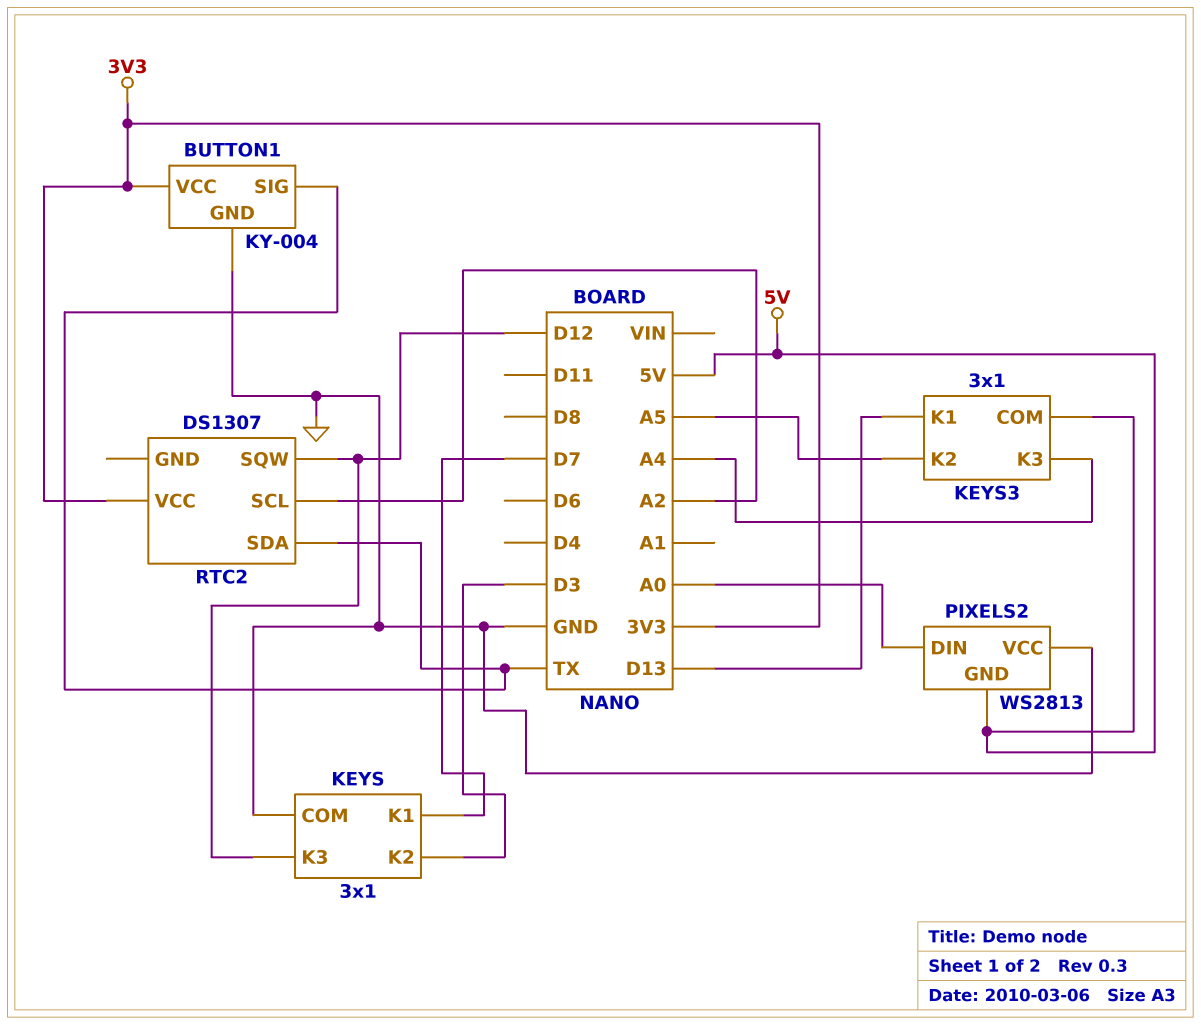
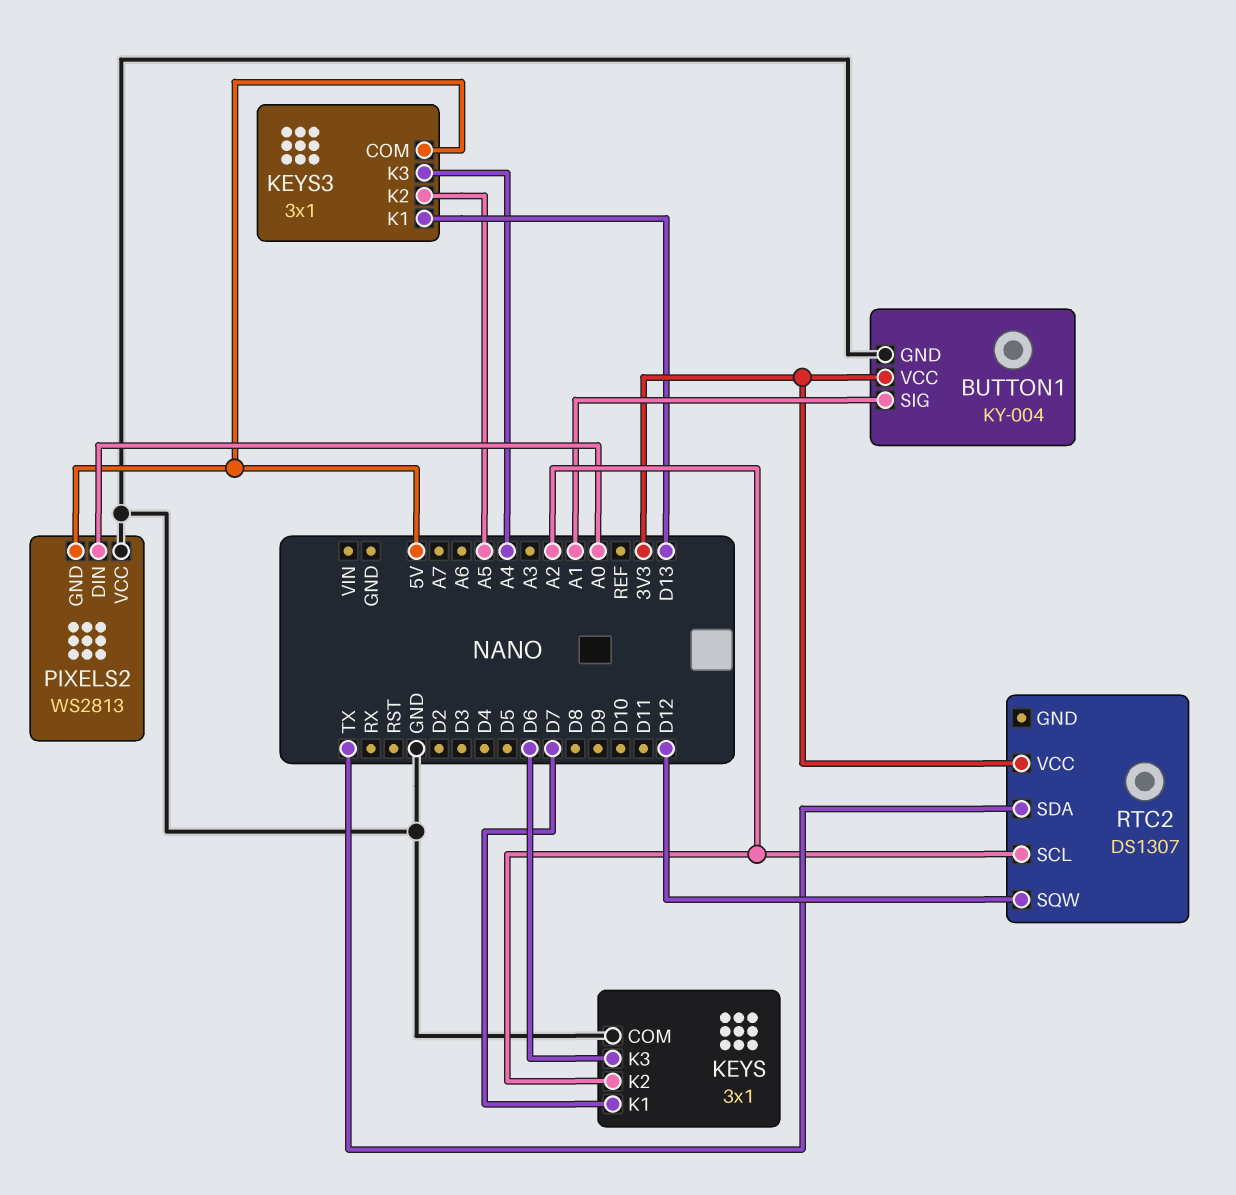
BUTTON1 pin SIG: TX -> A1
KEYS pin K2: D3 -> A2
KEYS pin K3: D12 -> D6

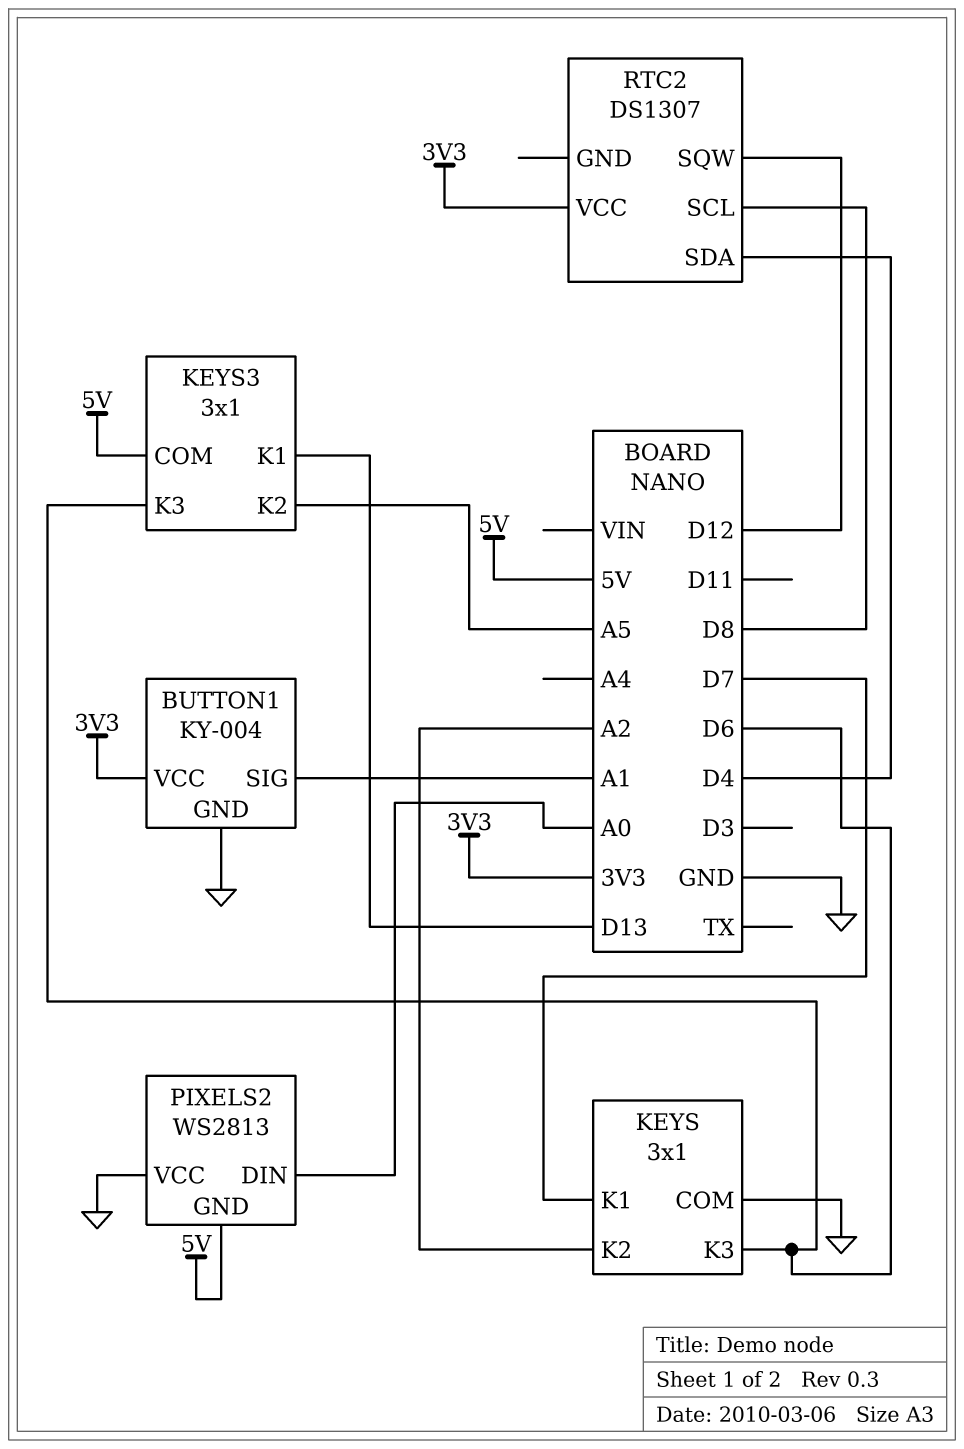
KEYS3 pin K3: A4 -> D6
RTC2 pin SCL: A2 -> D8
RTC2 pin SDA: TX -> D4

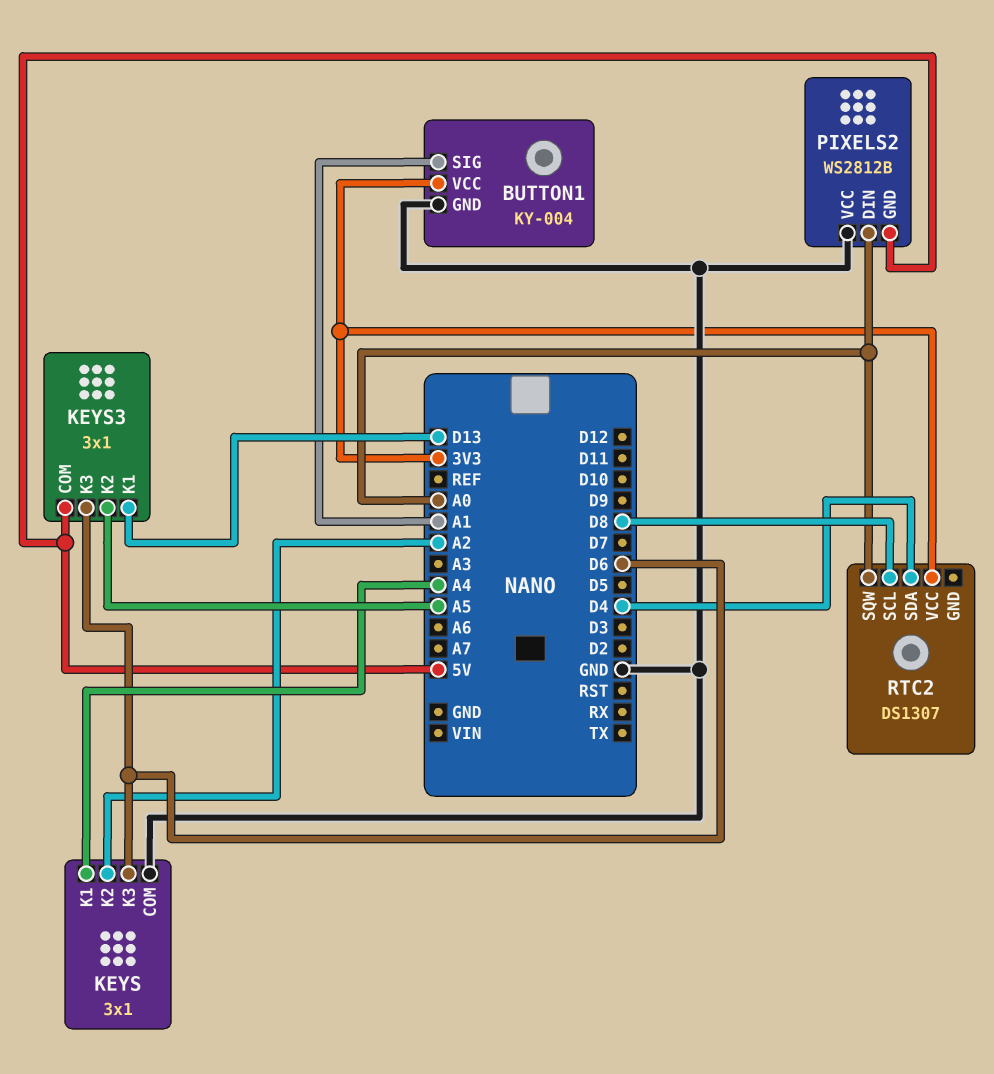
KEYS pin K1: D7 -> A4
PIXELS2: WS2813 -> WS2812B
RTC2 pin SQW: D12 -> A0

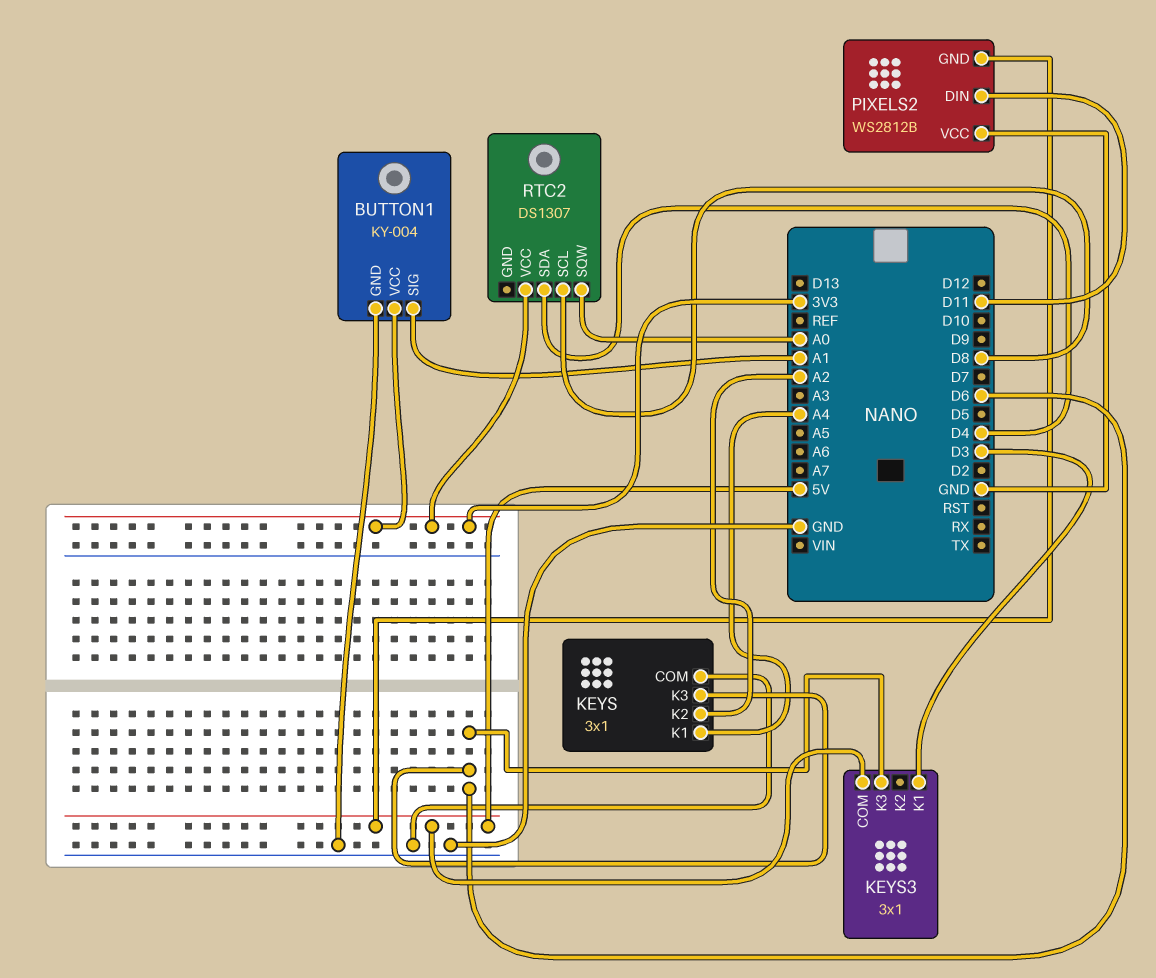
KEYS3 pin K1: D13 -> D3
KEYS3 pin K2: A5 -> none
PIXELS2 pin DIN: A0 -> D11

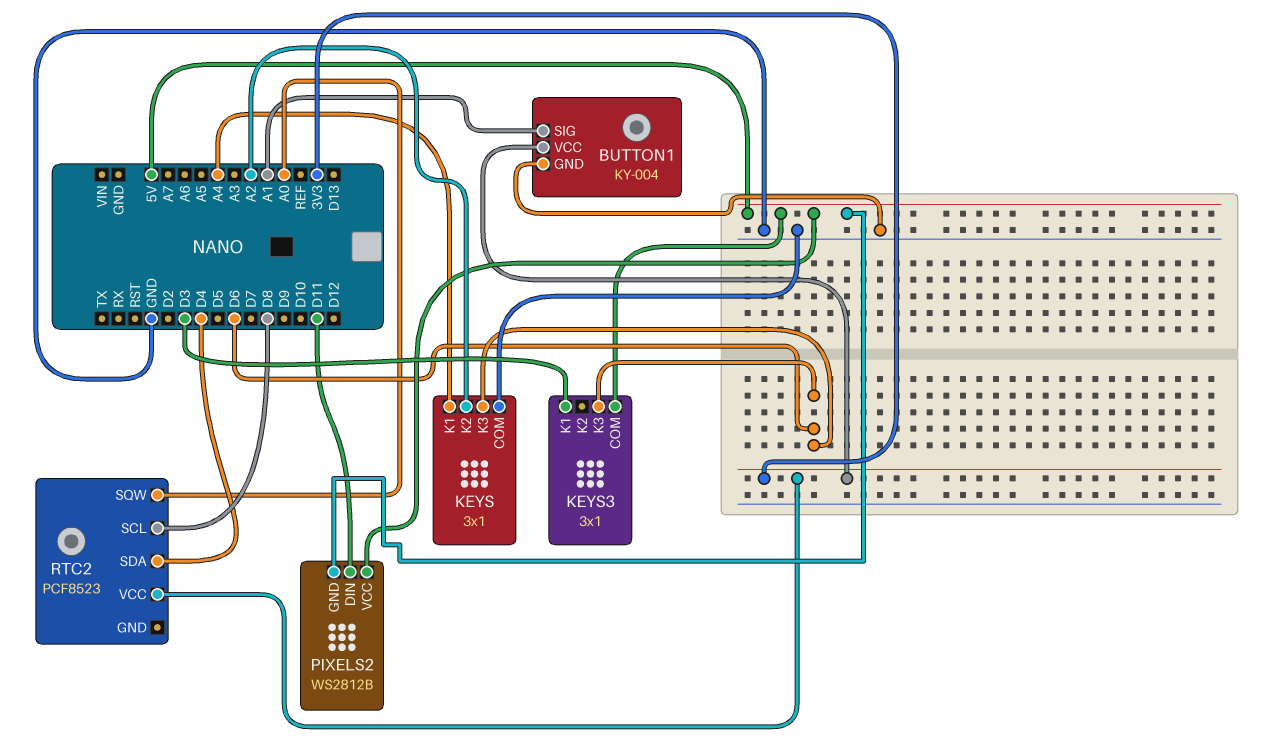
PIXELS2 pin VCC: GND -> 5V
RTC2: DS1307 -> PCF8523

